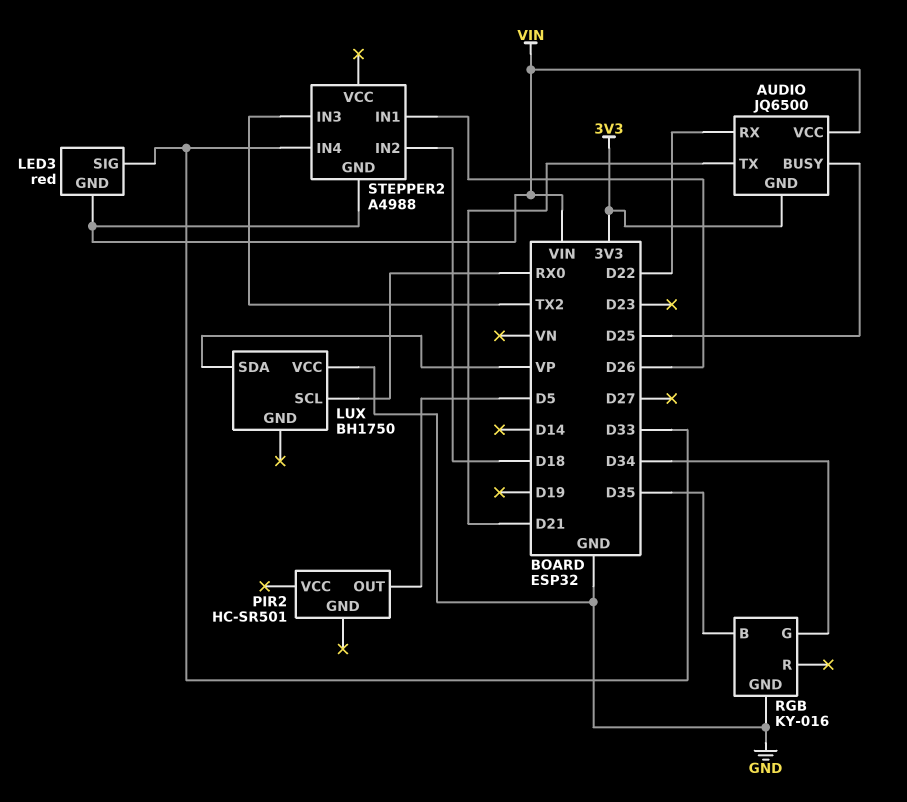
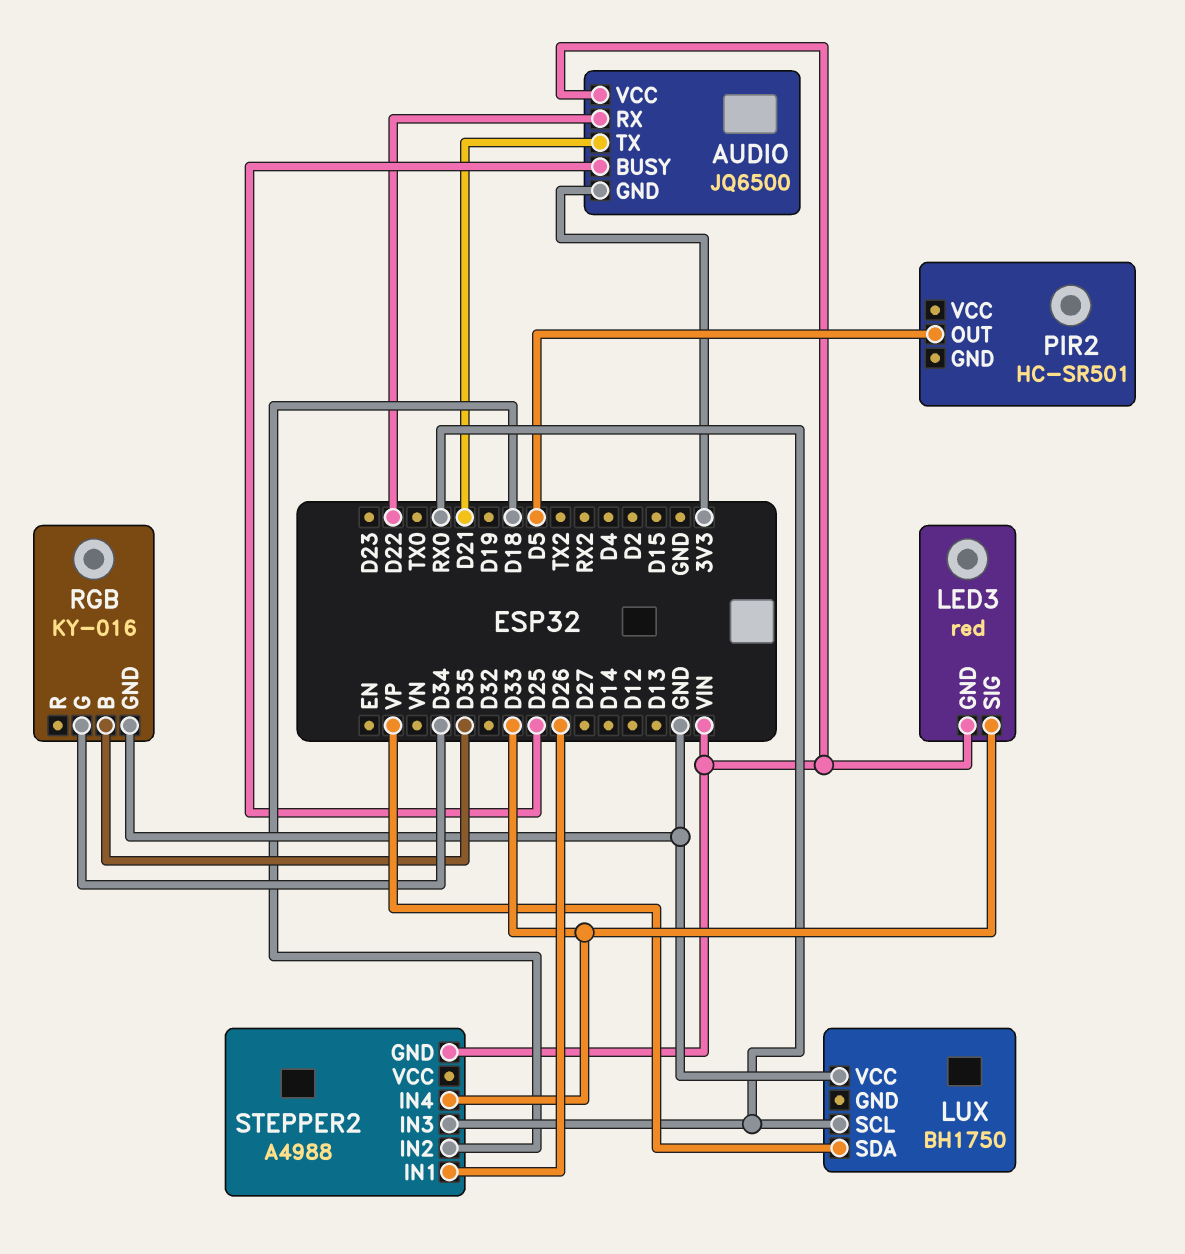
STEPPER2 pin IN3: TX2 -> RX0

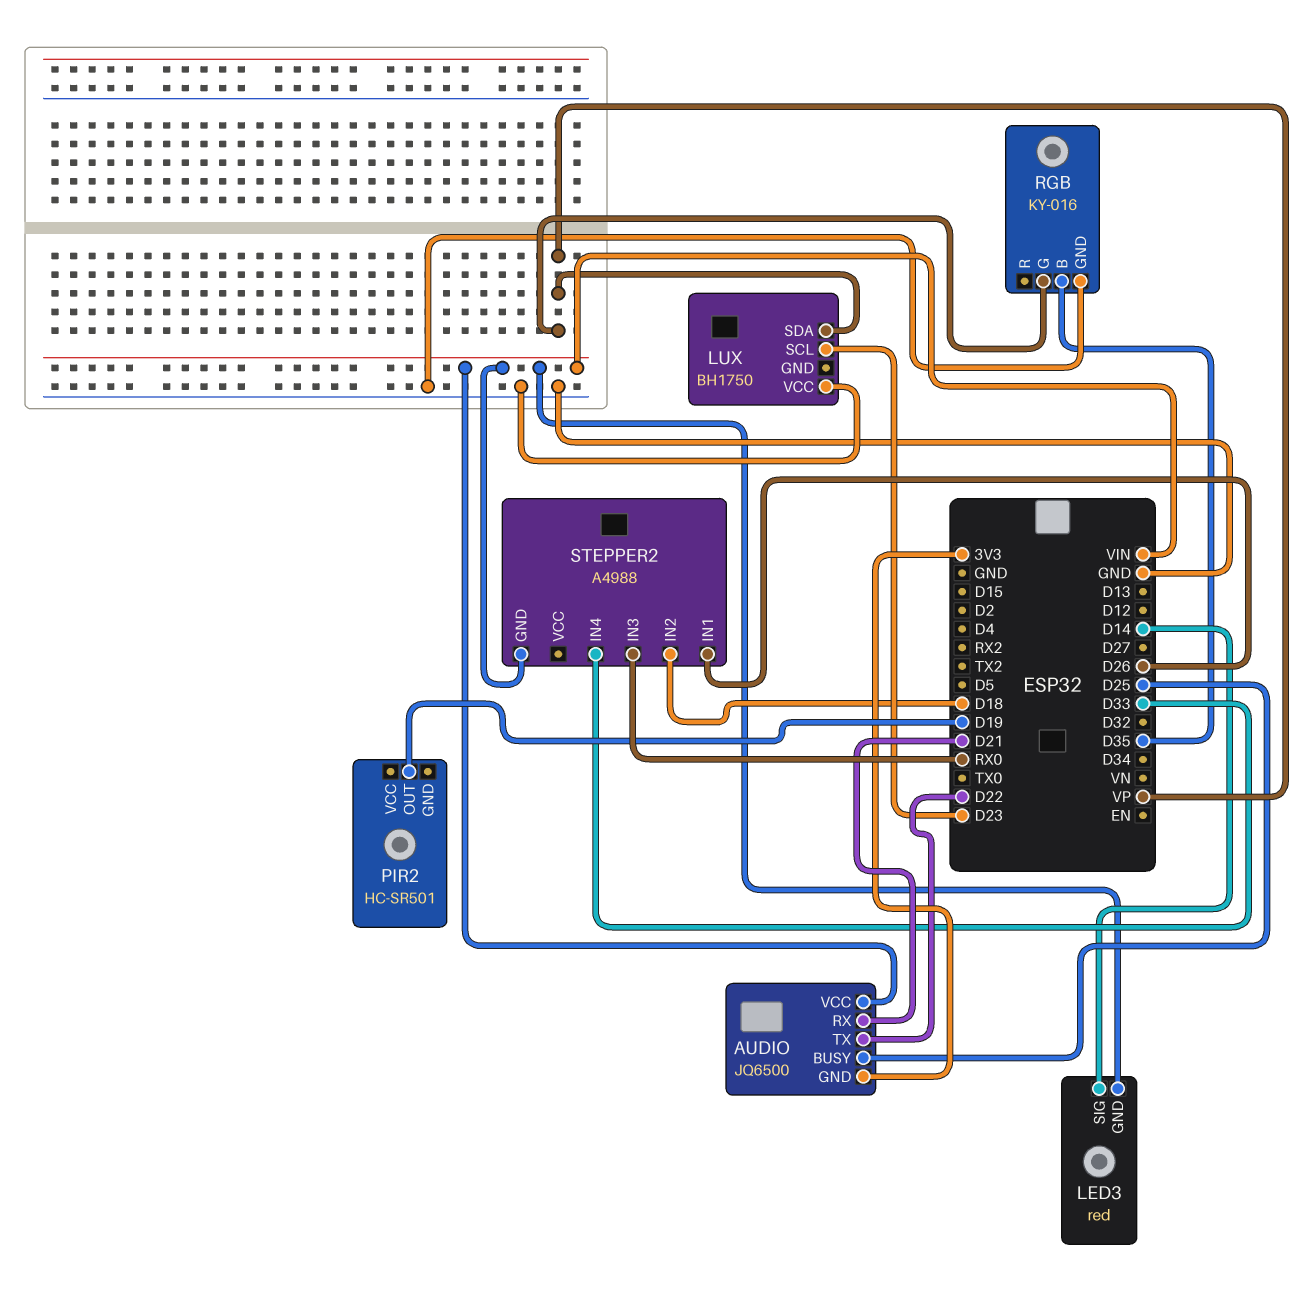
AUDIO pin RX: D22 -> D21
AUDIO pin TX: D21 -> D22
LED3 pin SIG: D33 -> D14
LUX pin SCL: RX0 -> D23
PIR2 pin OUT: D5 -> D19
RGB pin G: D34 -> VP

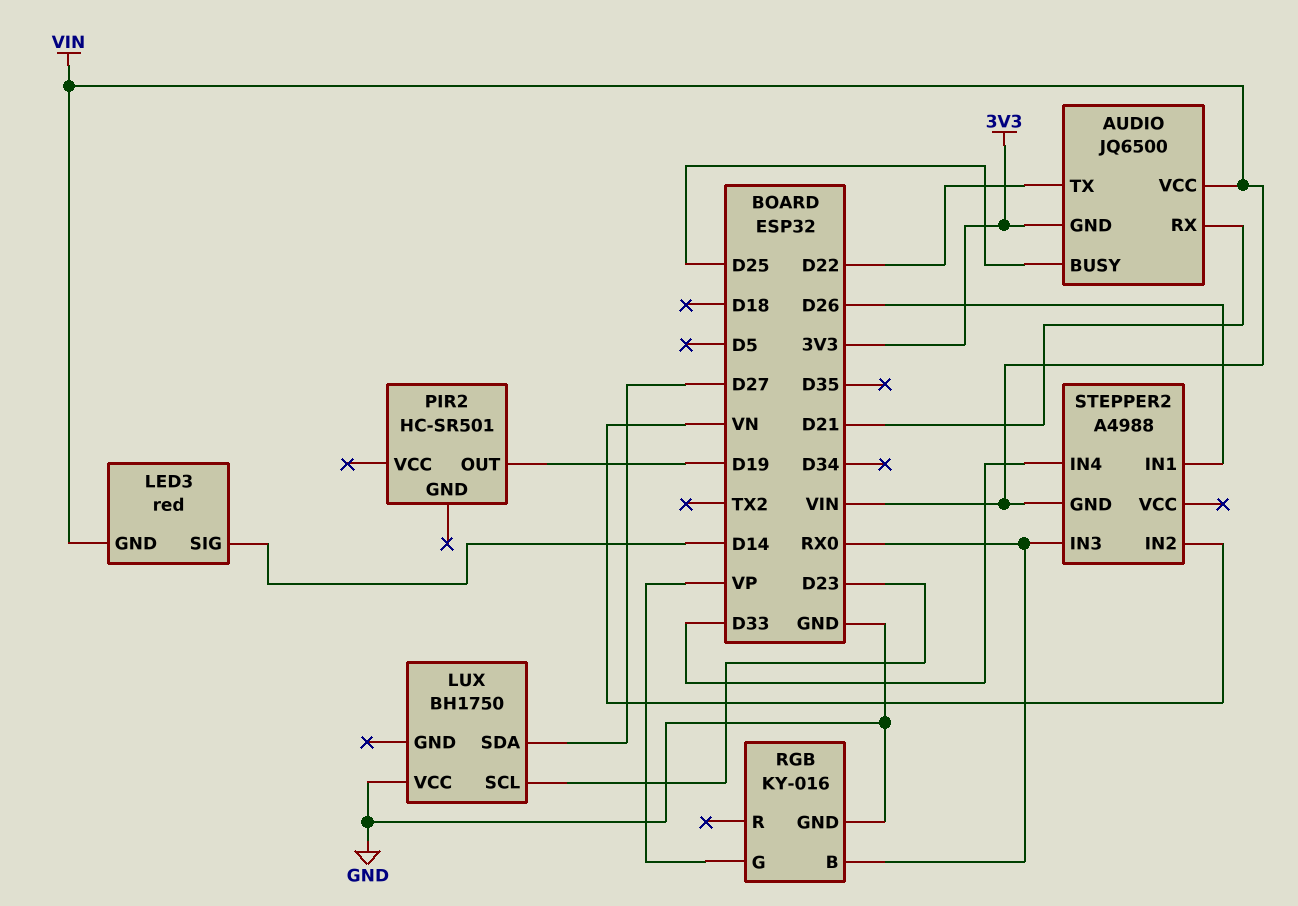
LUX pin SDA: VP -> D27
RGB pin B: D35 -> RX0
STEPPER2 pin IN2: D18 -> VN

